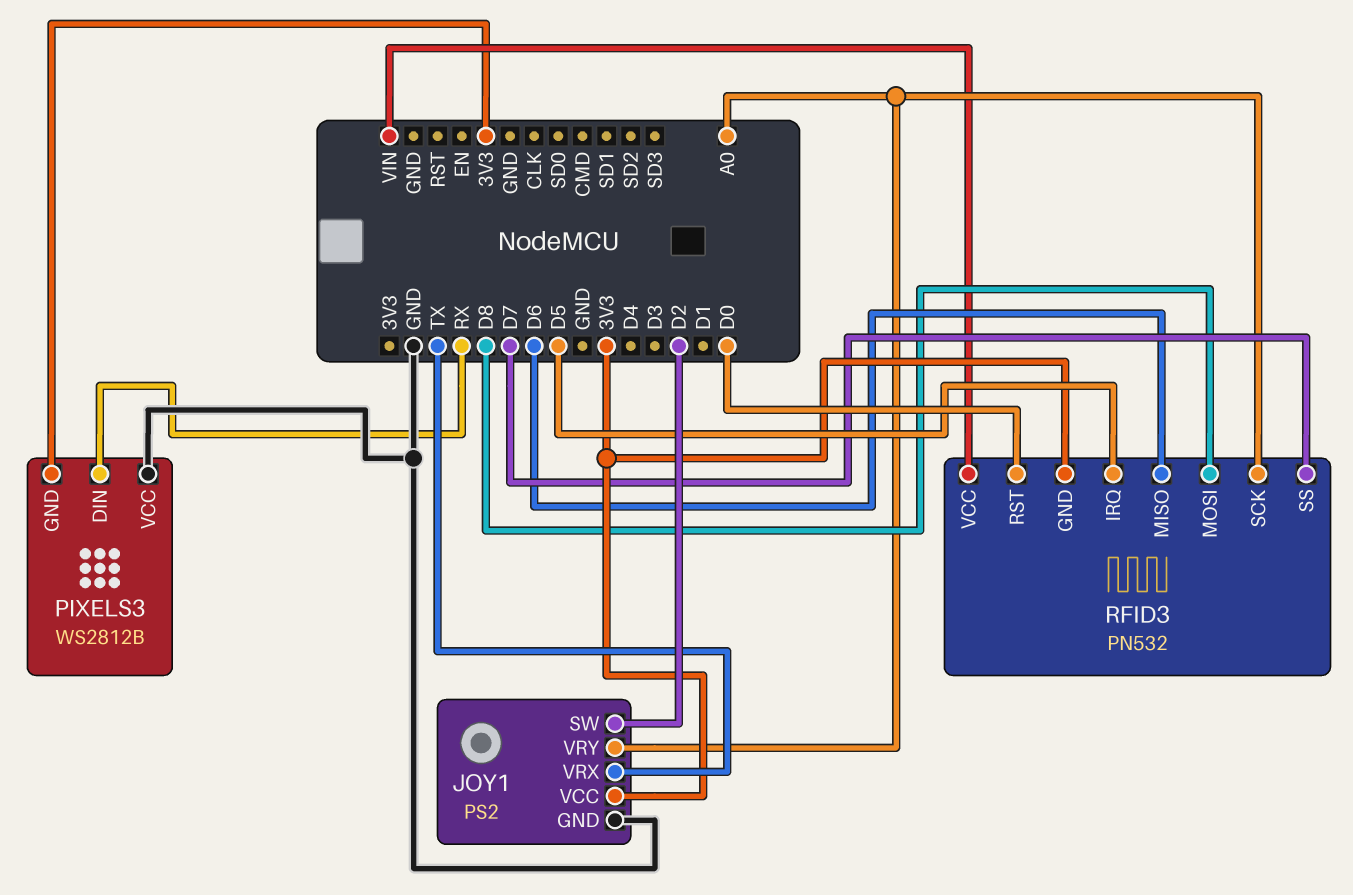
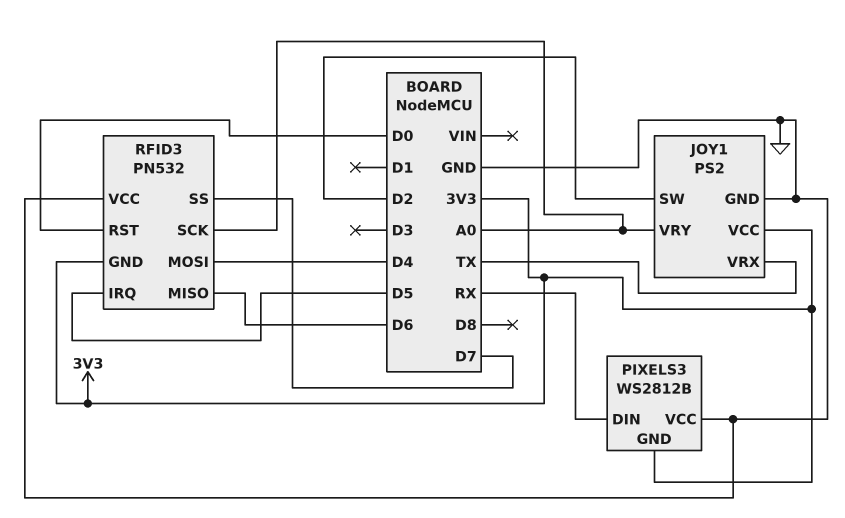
RFID3 pin MOSI: D8 -> D4
RFID3 pin VCC: VIN -> GND

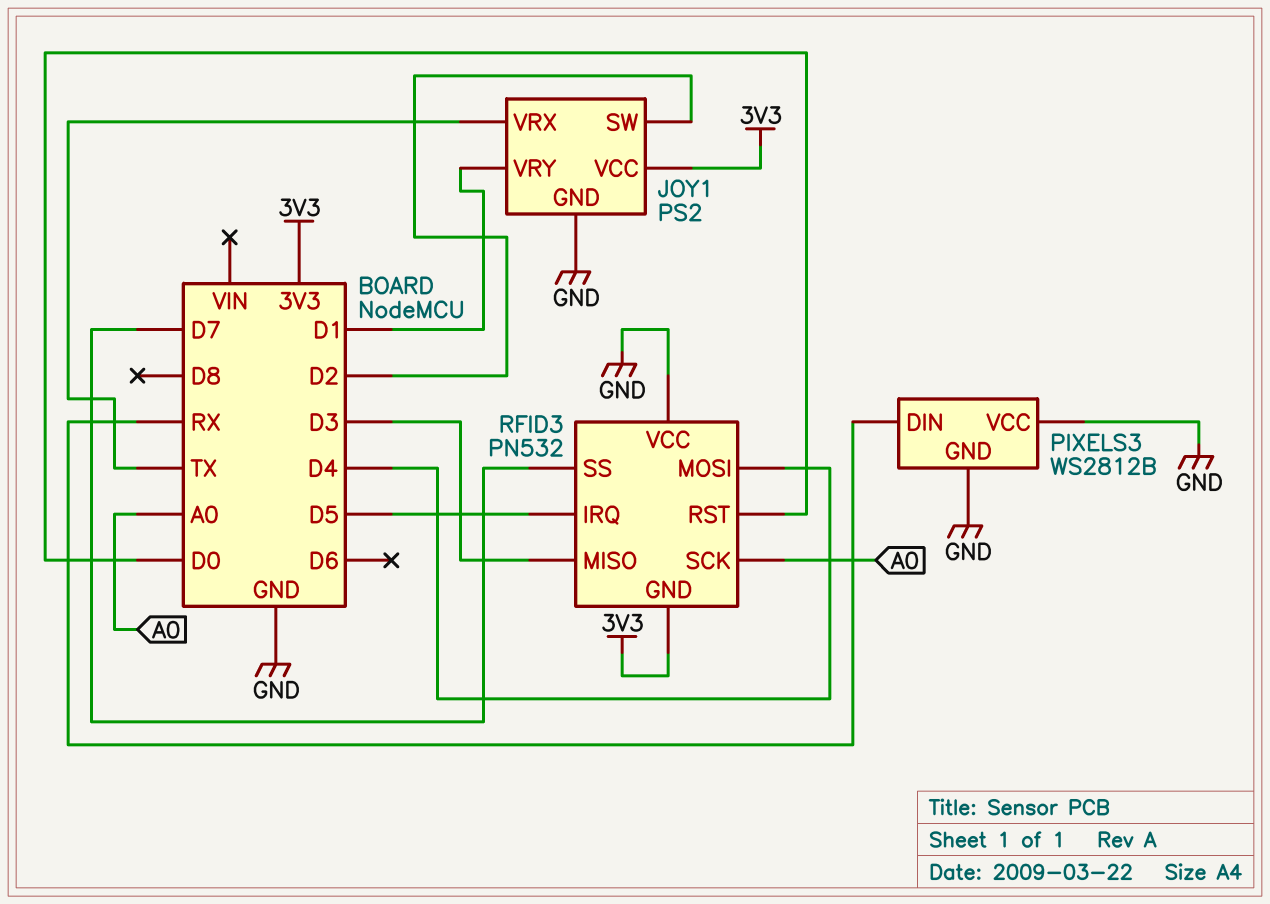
JOY1 pin VRY: A0 -> D1
PIXELS3 pin GND: 3V3 -> GND
RFID3 pin MISO: D6 -> D3

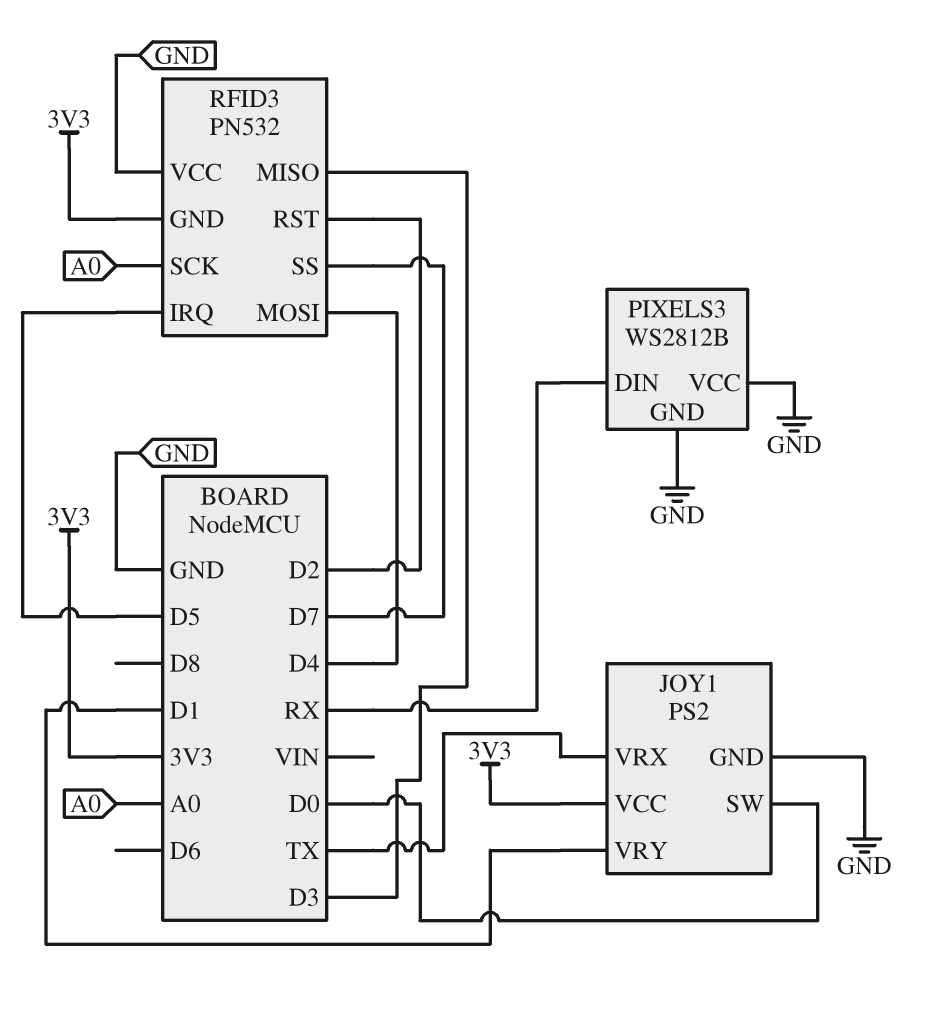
JOY1 pin SW: D2 -> D0
RFID3 pin RST: D0 -> D2

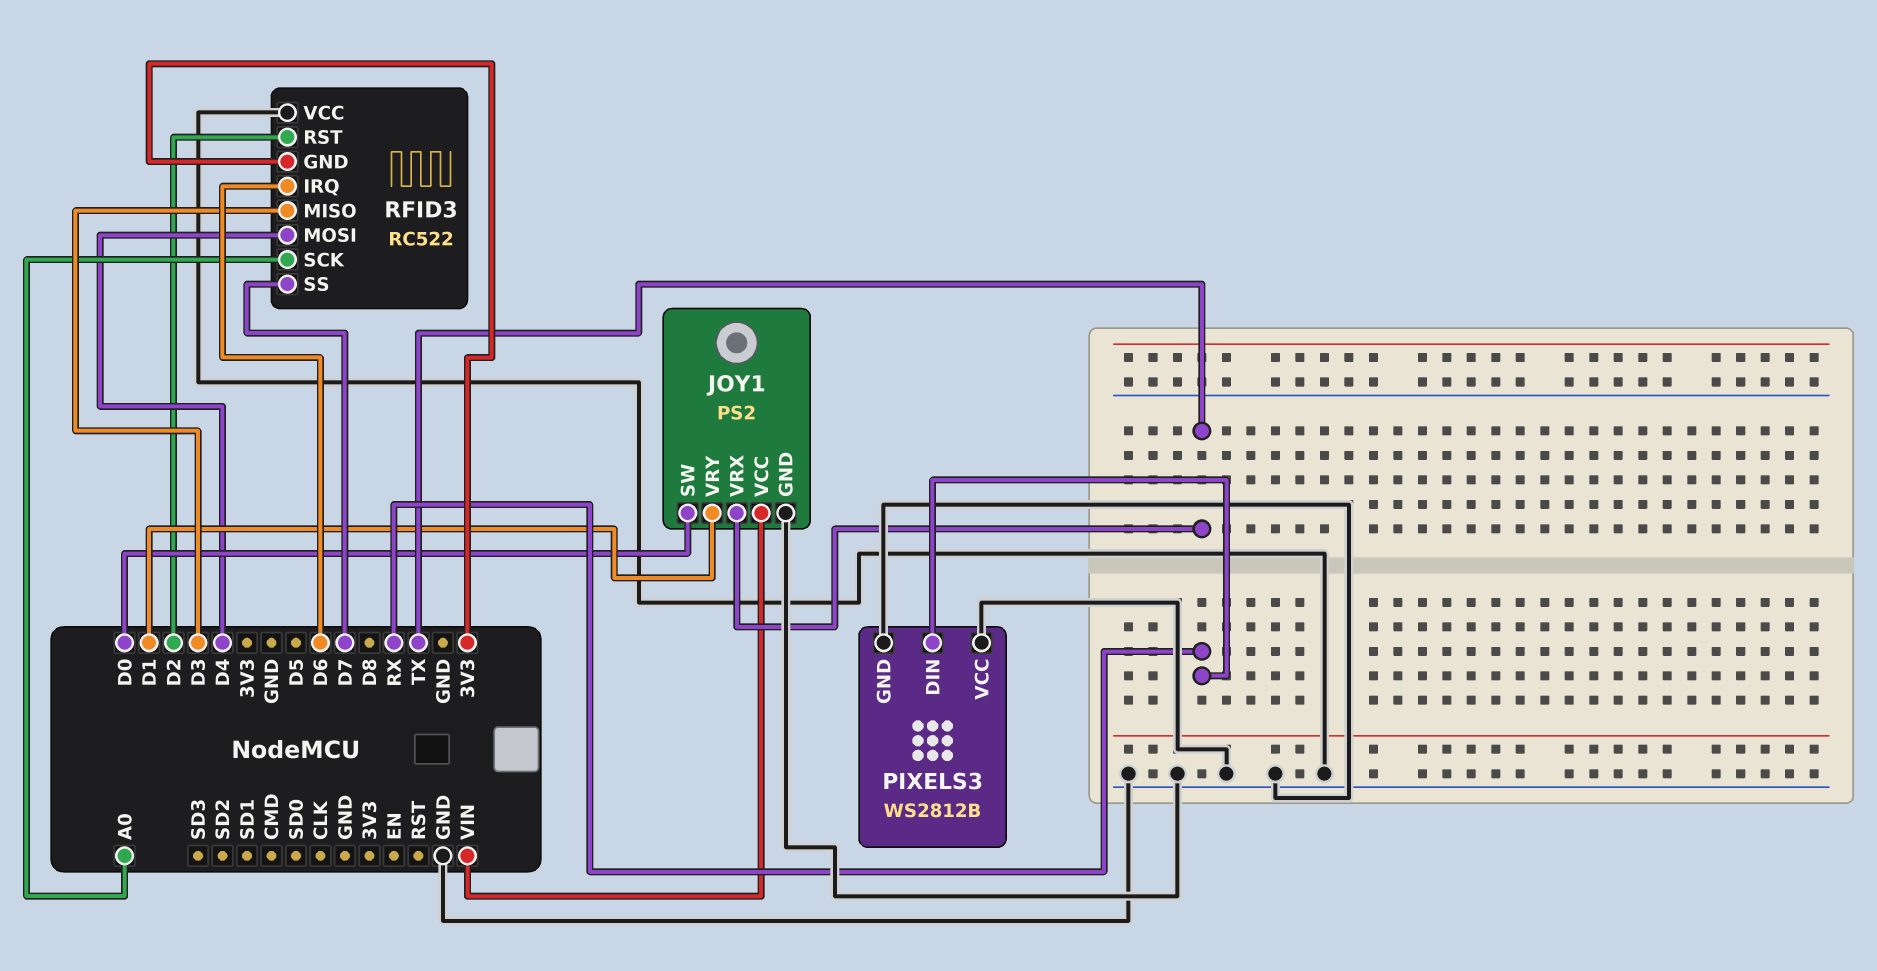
JOY1 pin VCC: 3V3 -> VIN
RFID3: PN532 -> RC522
RFID3 pin IRQ: D5 -> D6

